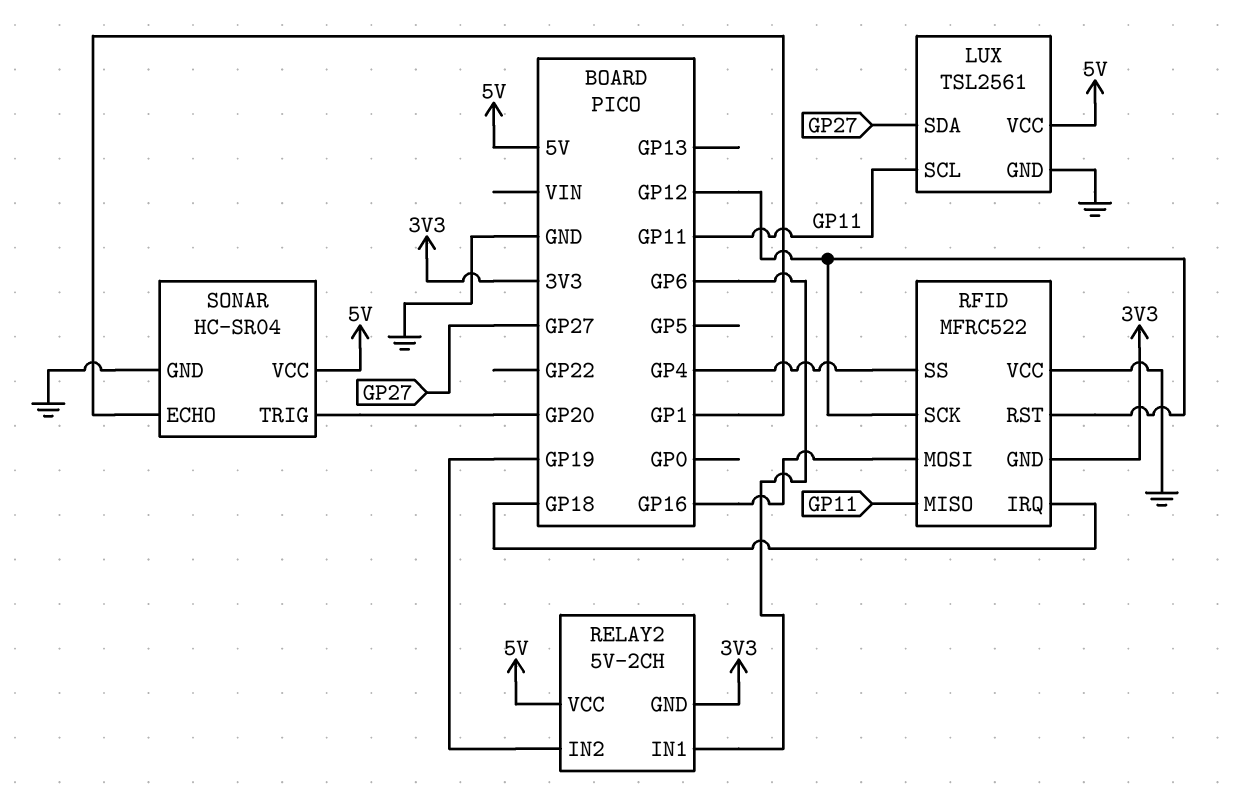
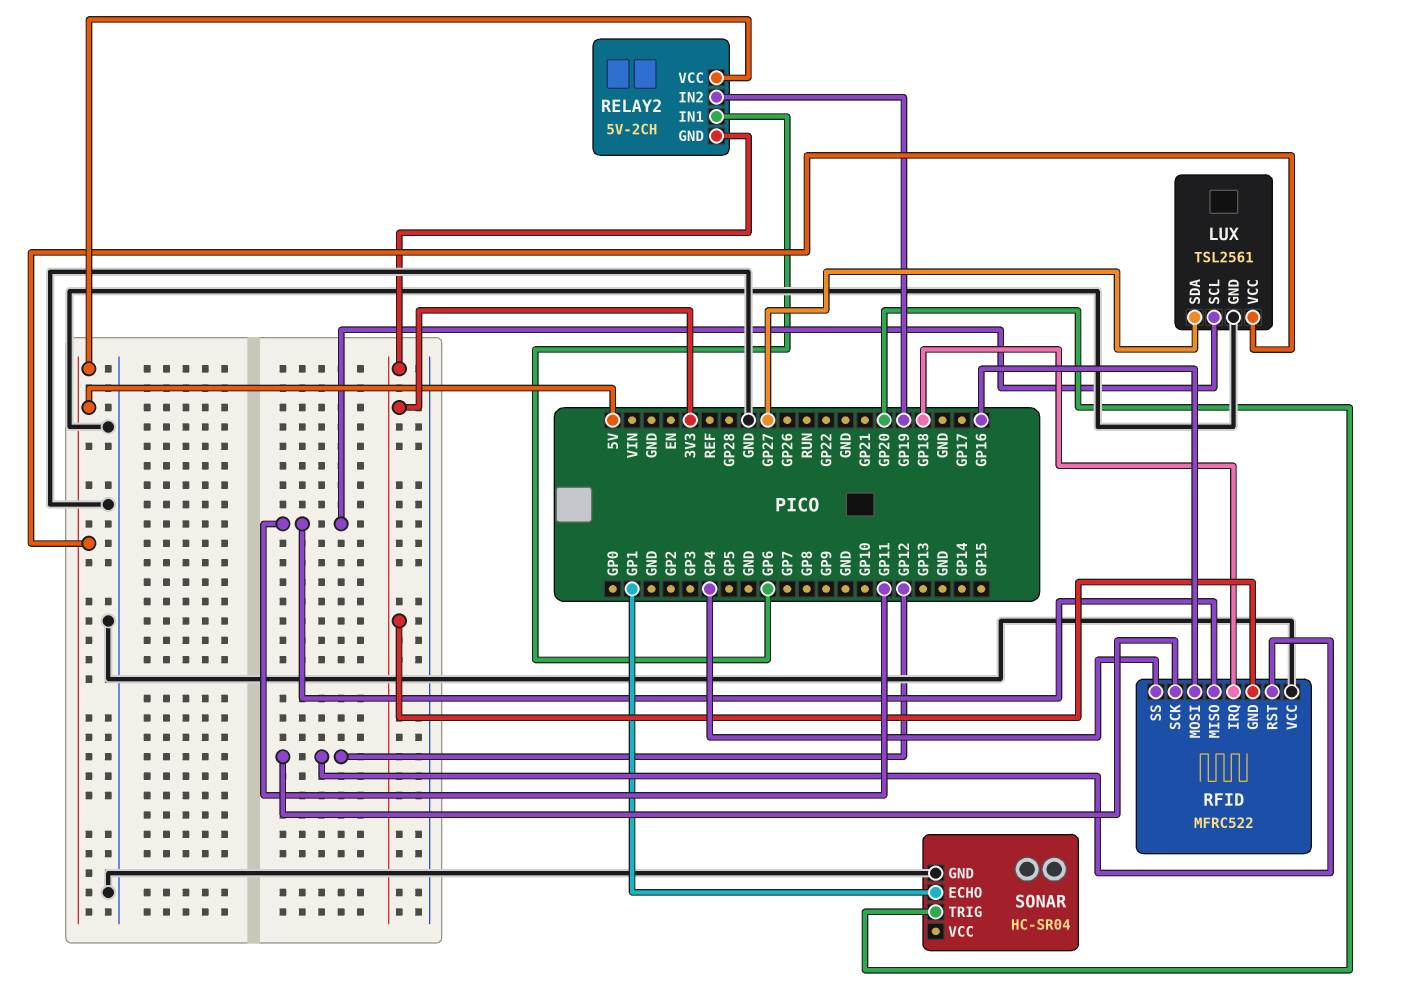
SONAR pin VCC: 5V -> none

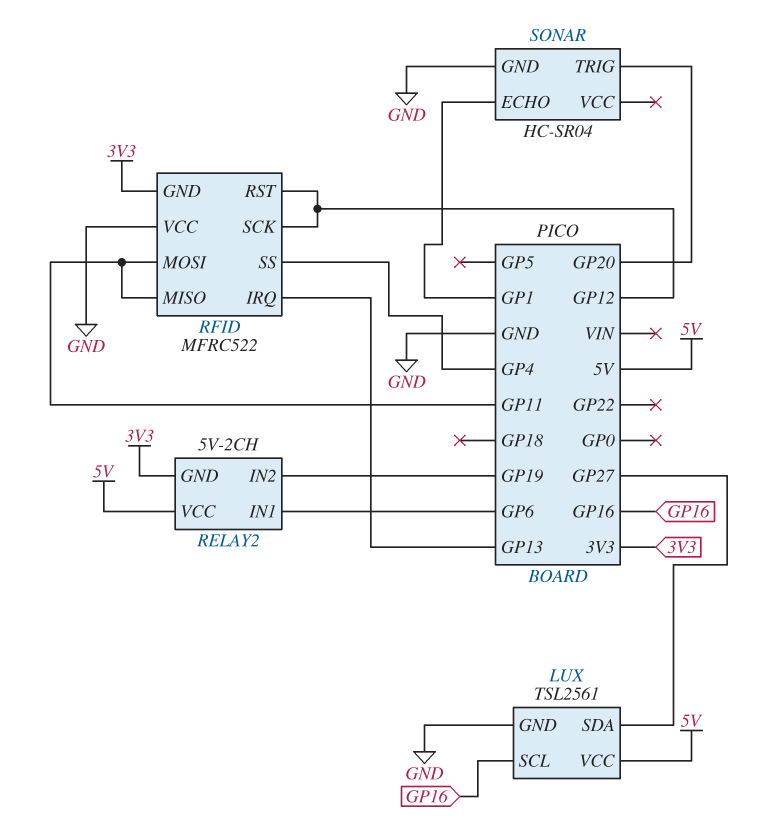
LUX pin SCL: GP11 -> GP16
RFID pin IRQ: GP18 -> GP13
RFID pin MOSI: GP16 -> GP11

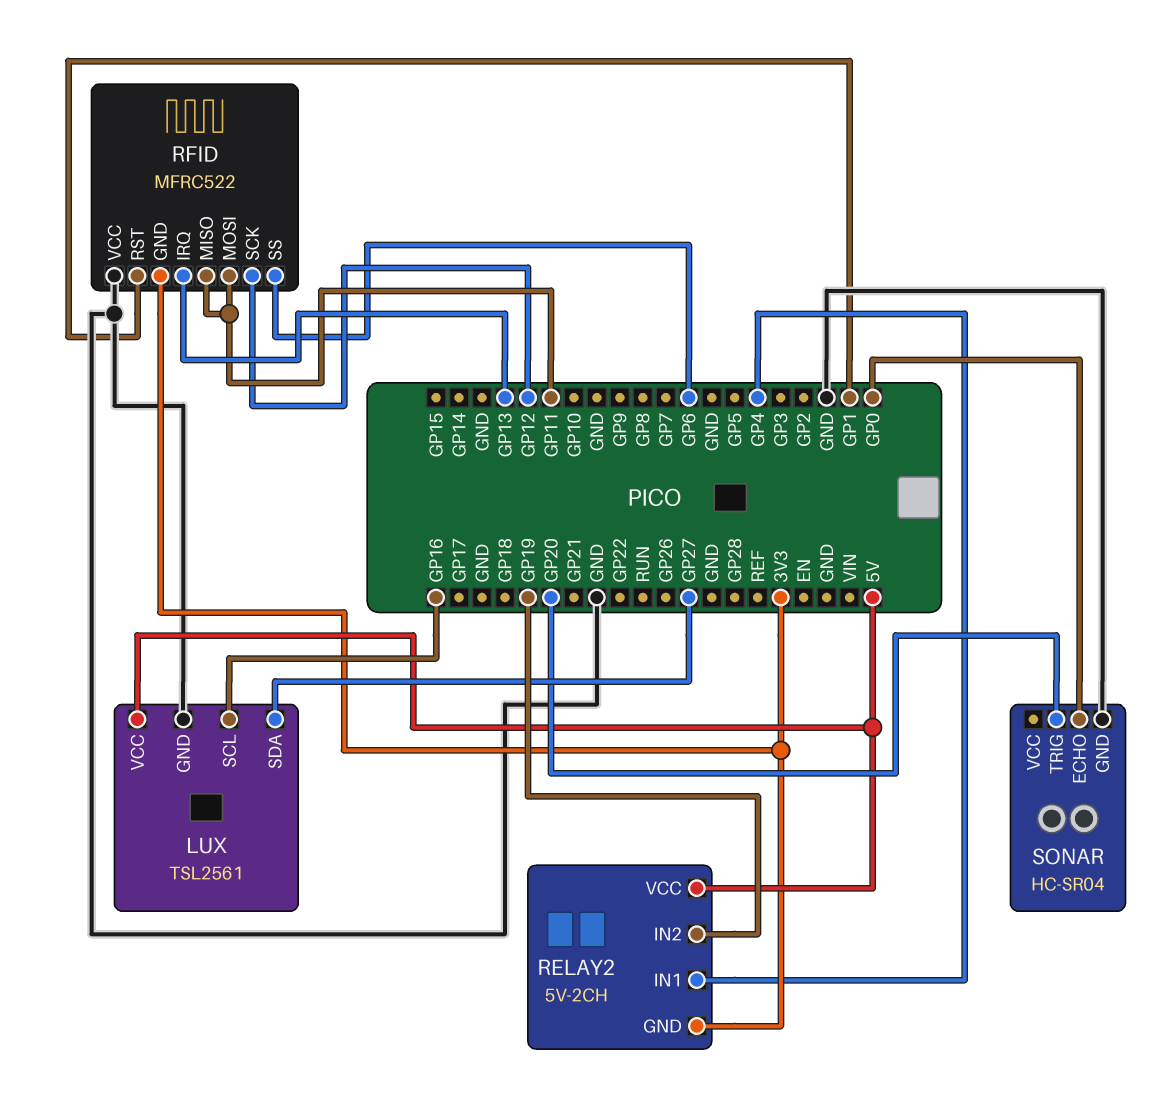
RELAY2 pin IN1: GP6 -> GP4
RFID pin RST: GP12 -> GP1
RFID pin SS: GP4 -> GP6
SONAR pin ECHO: GP1 -> GP0

